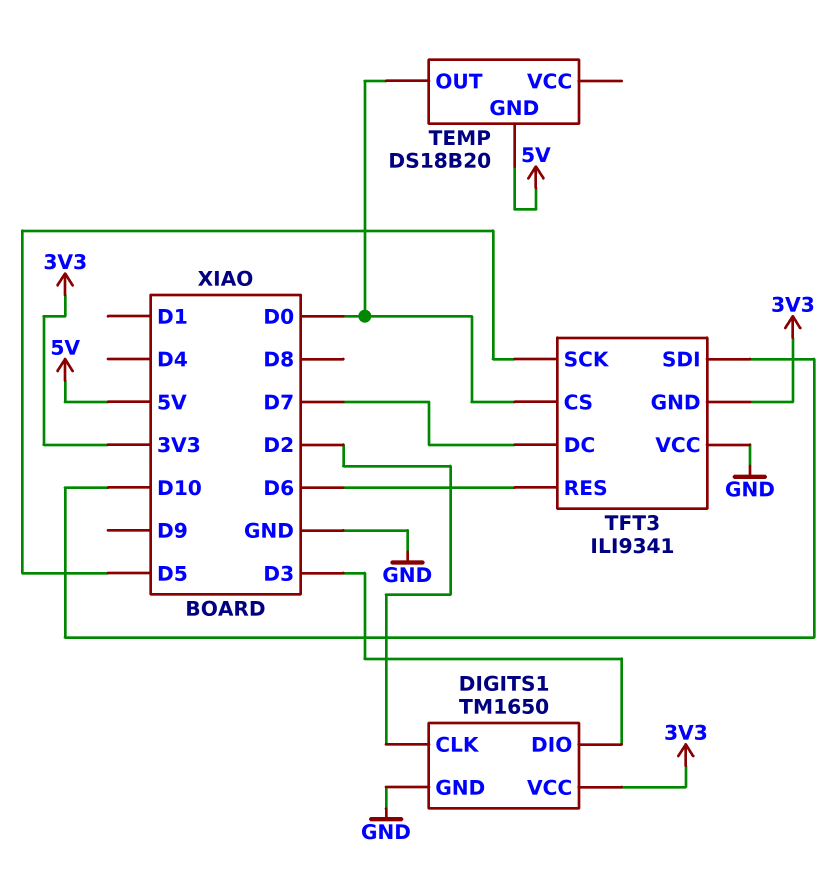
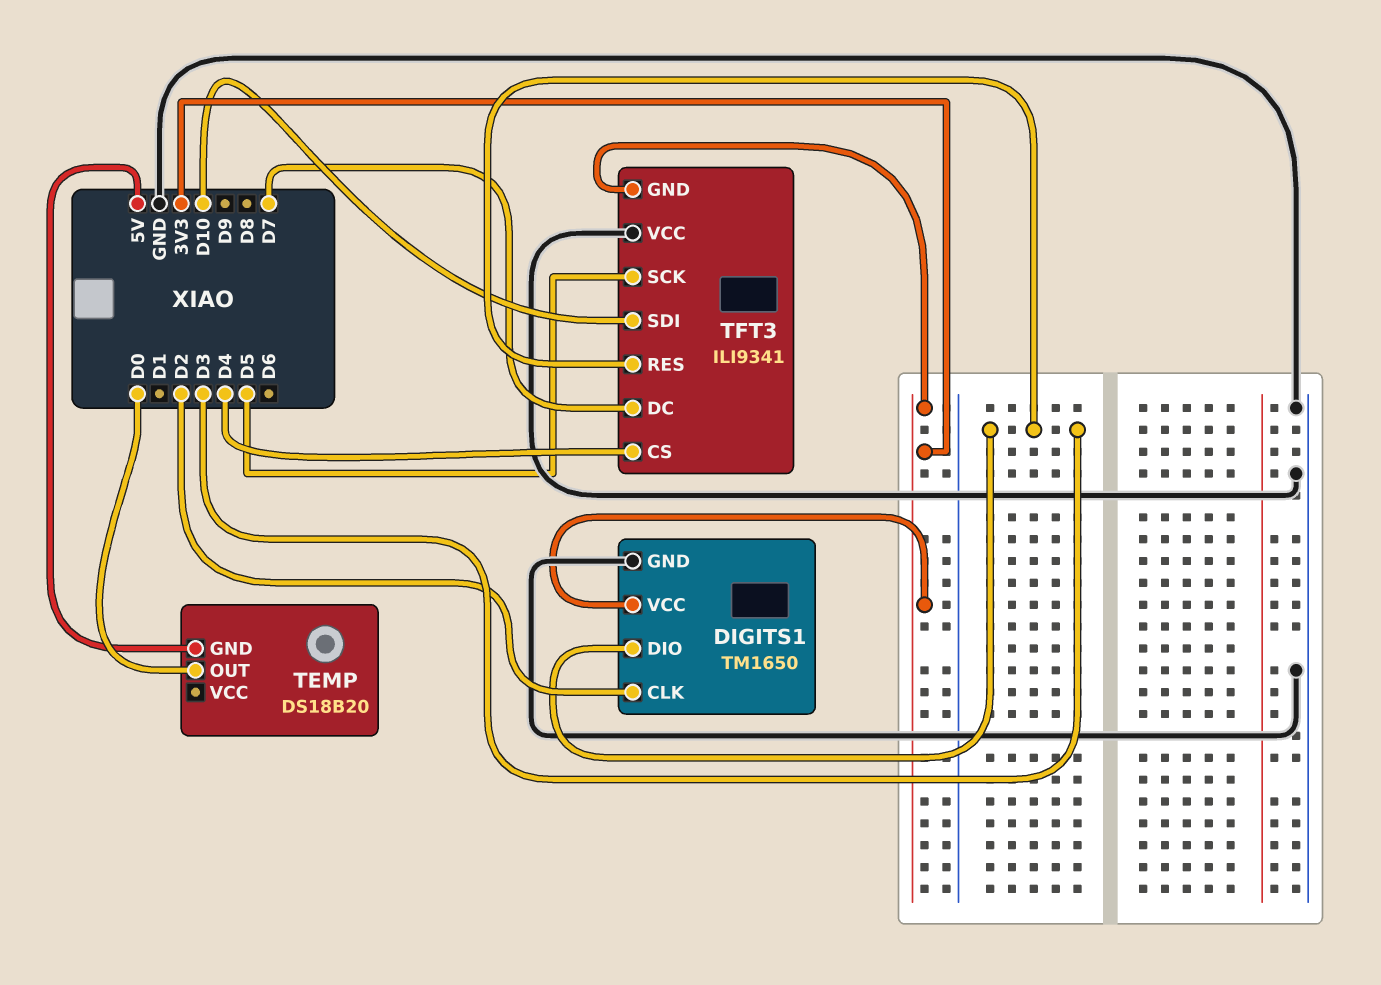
TFT3 pin CS: D0 -> D4
TFT3 pin RES: D6 -> D3

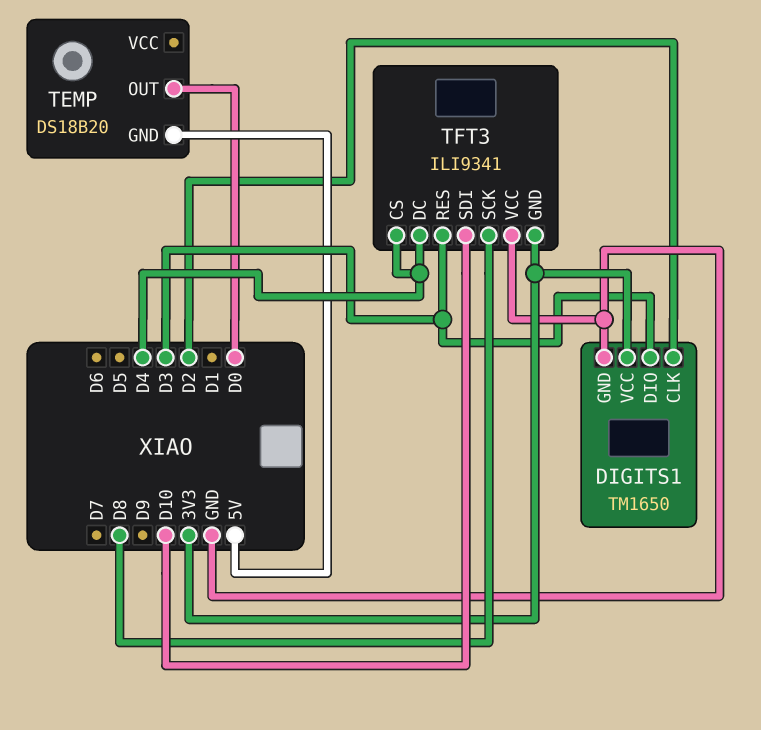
TFT3 pin DC: D7 -> D4
TFT3 pin SCK: D5 -> D8

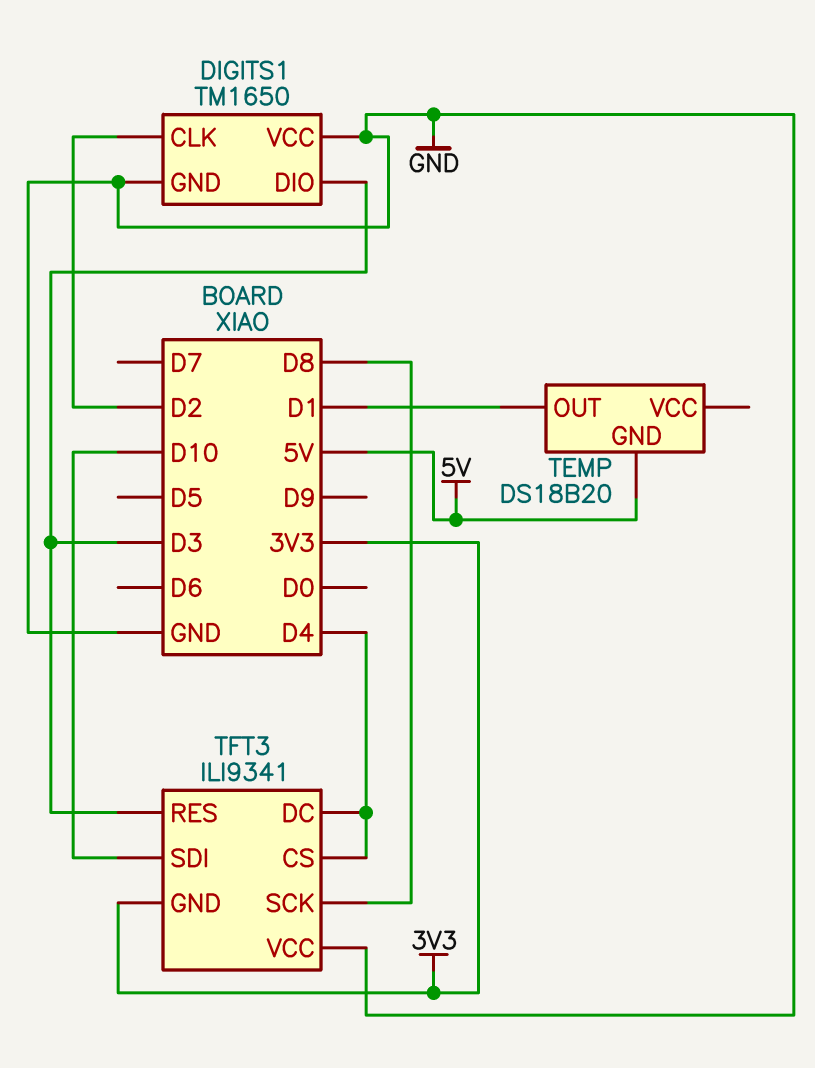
DIGITS1 pin VCC: 3V3 -> GND
TEMP pin OUT: D0 -> D1

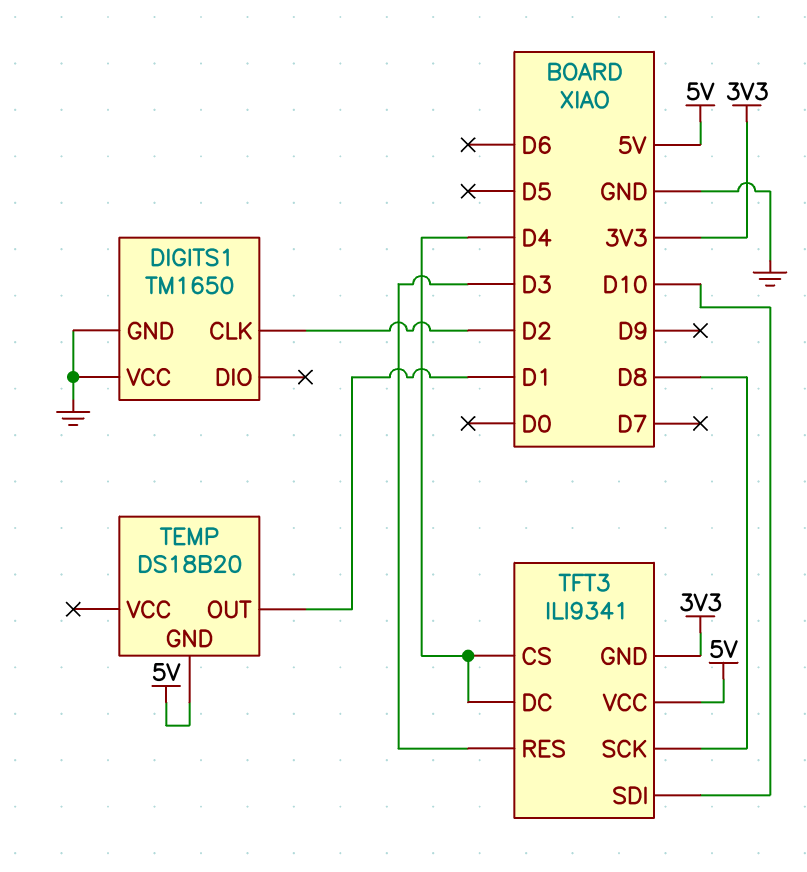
DIGITS1 pin DIO: D3 -> none
TFT3 pin VCC: GND -> 5V

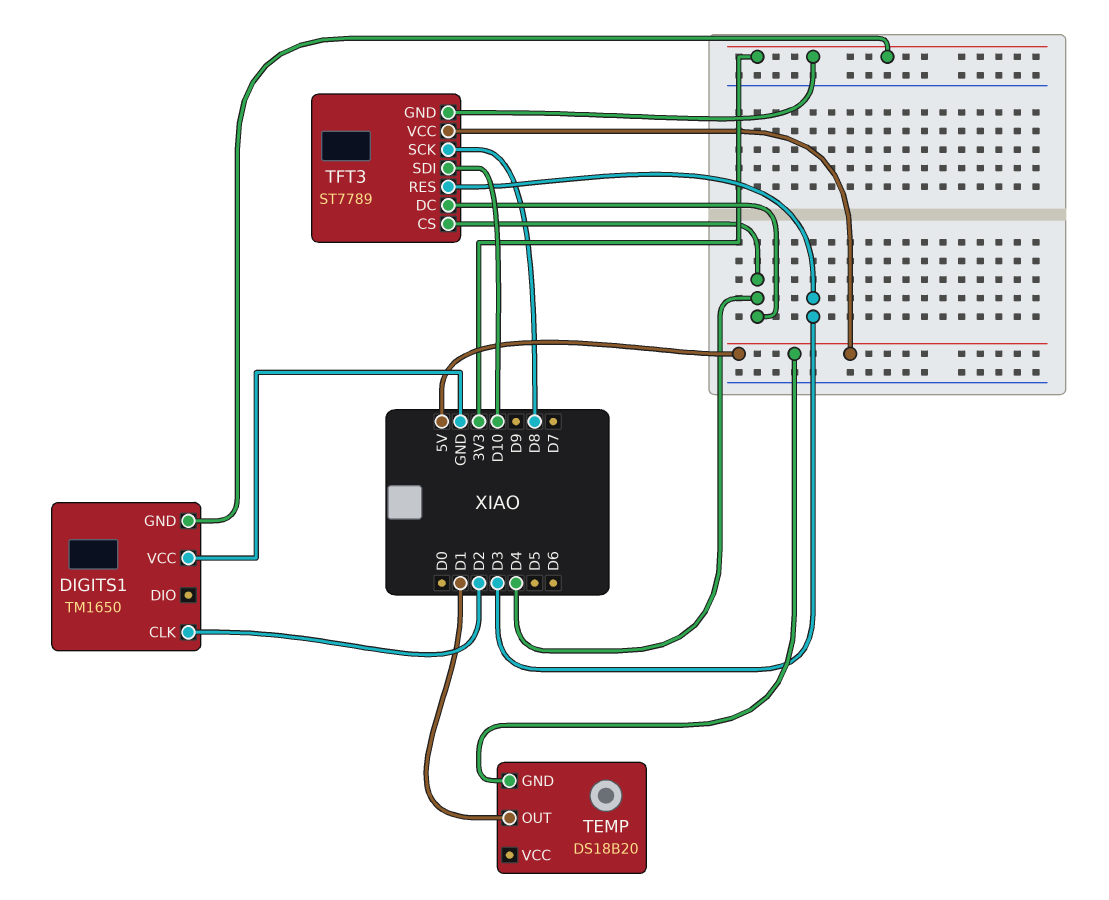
DIGITS1 pin GND: GND -> 3V3
TFT3: ILI9341 -> ST7789

